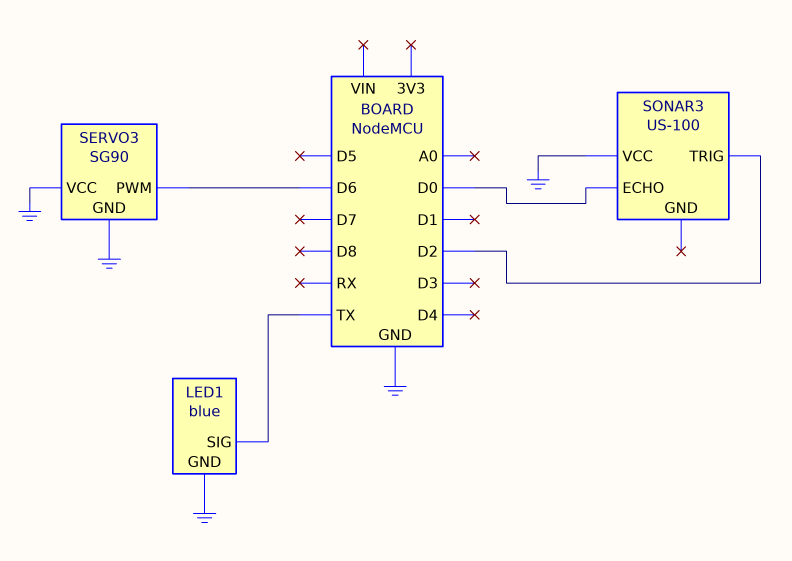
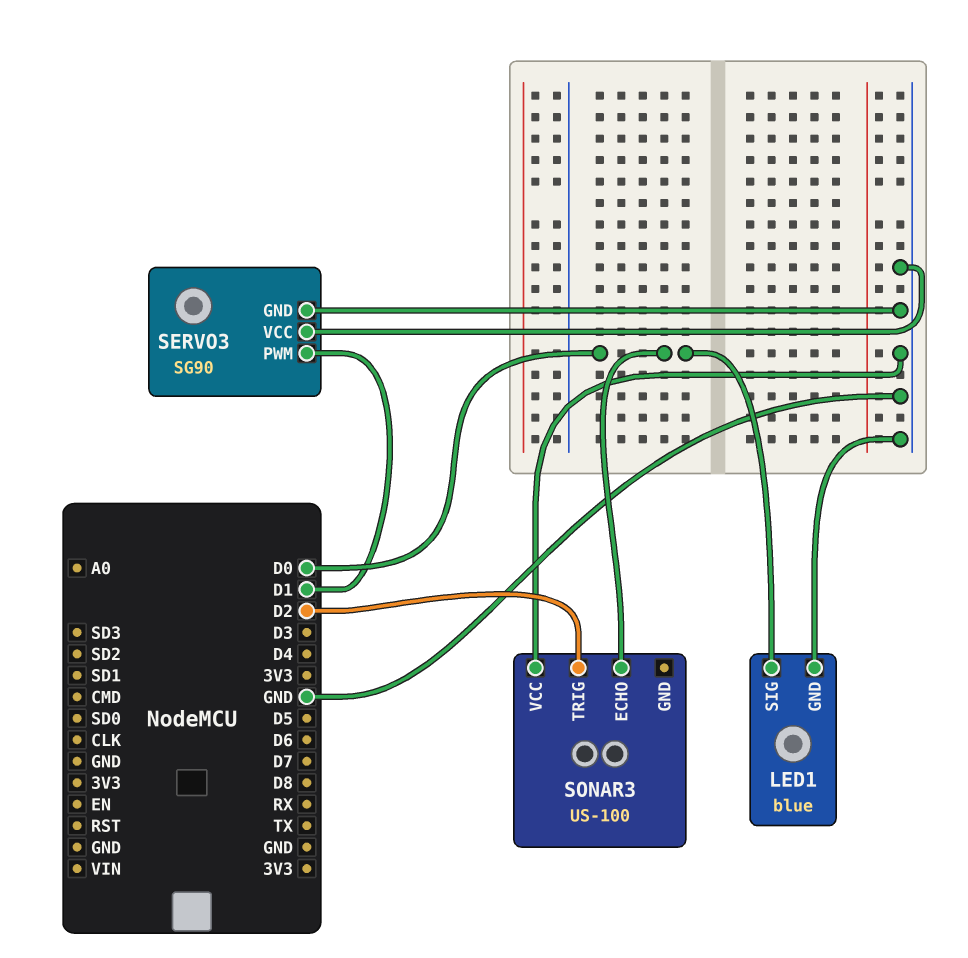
LED1 pin SIG: TX -> D0
SERVO3 pin PWM: D6 -> D1

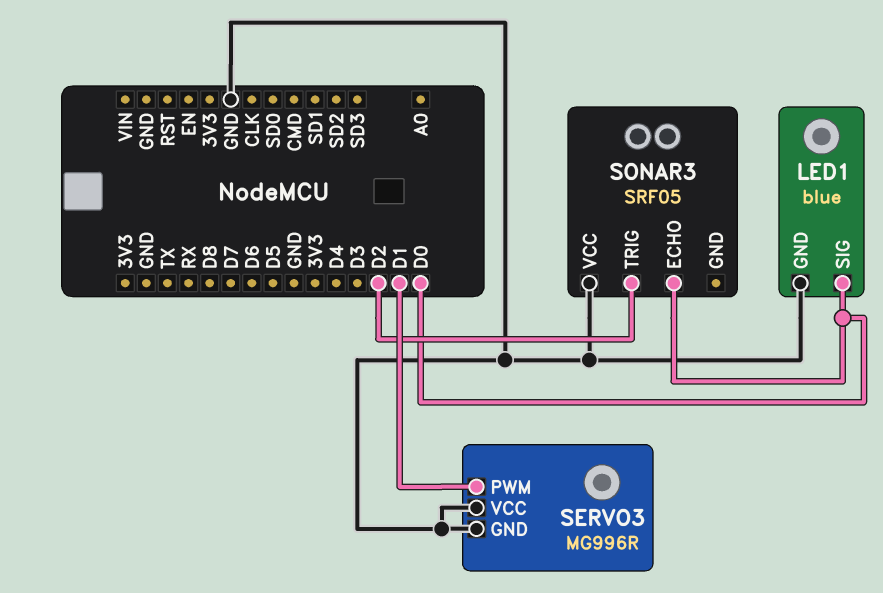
SERVO3: SG90 -> MG996R
SONAR3: US-100 -> SRF05

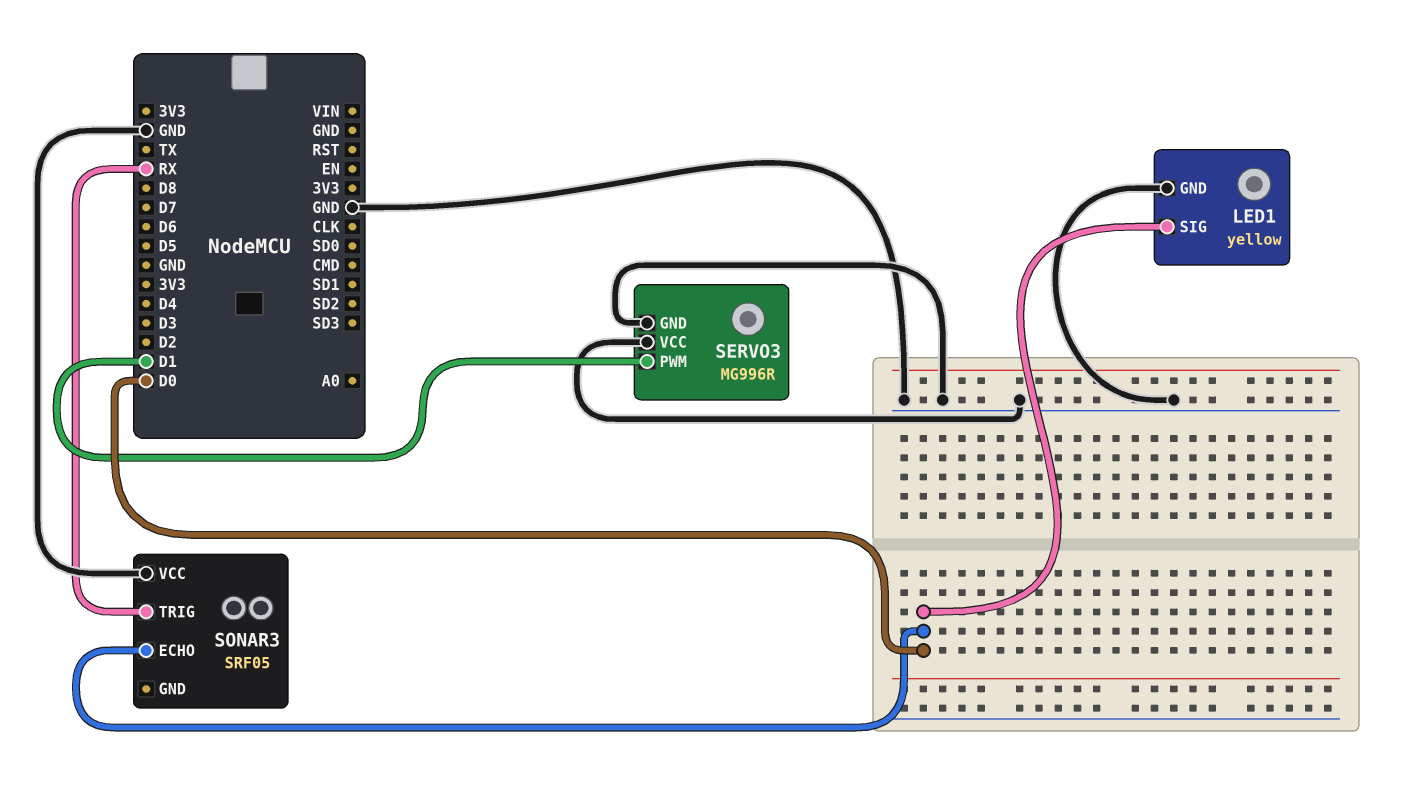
LED1: blue -> yellow
SONAR3 pin TRIG: D2 -> RX

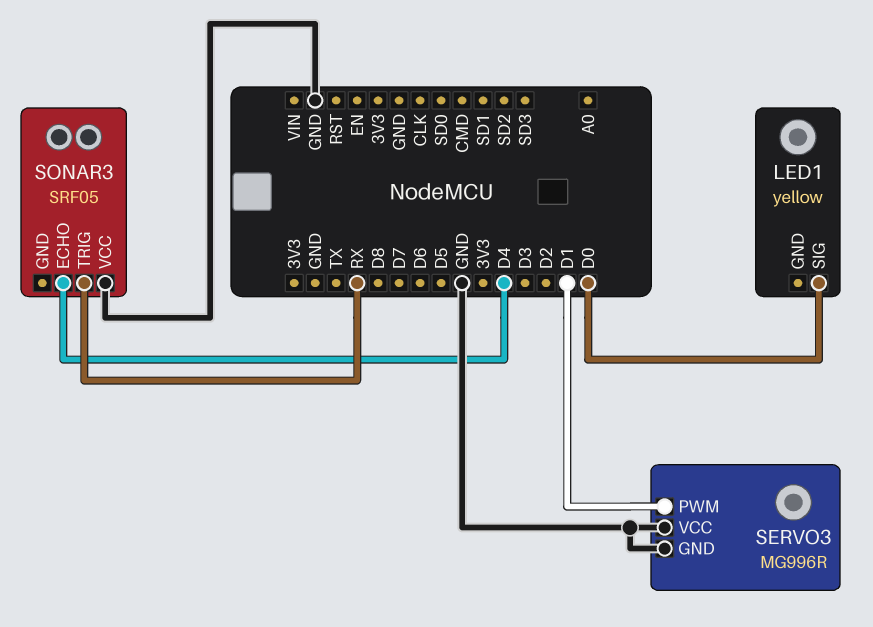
LED1 pin GND: GND -> none
SONAR3 pin ECHO: D0 -> D4

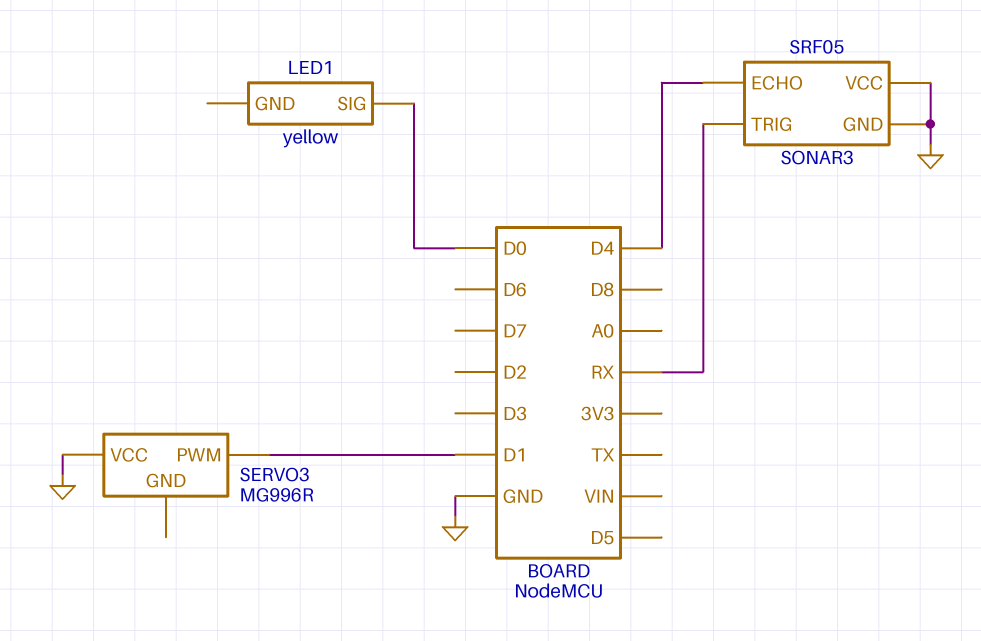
SERVO3 pin GND: GND -> none
SONAR3 pin GND: none -> GND

